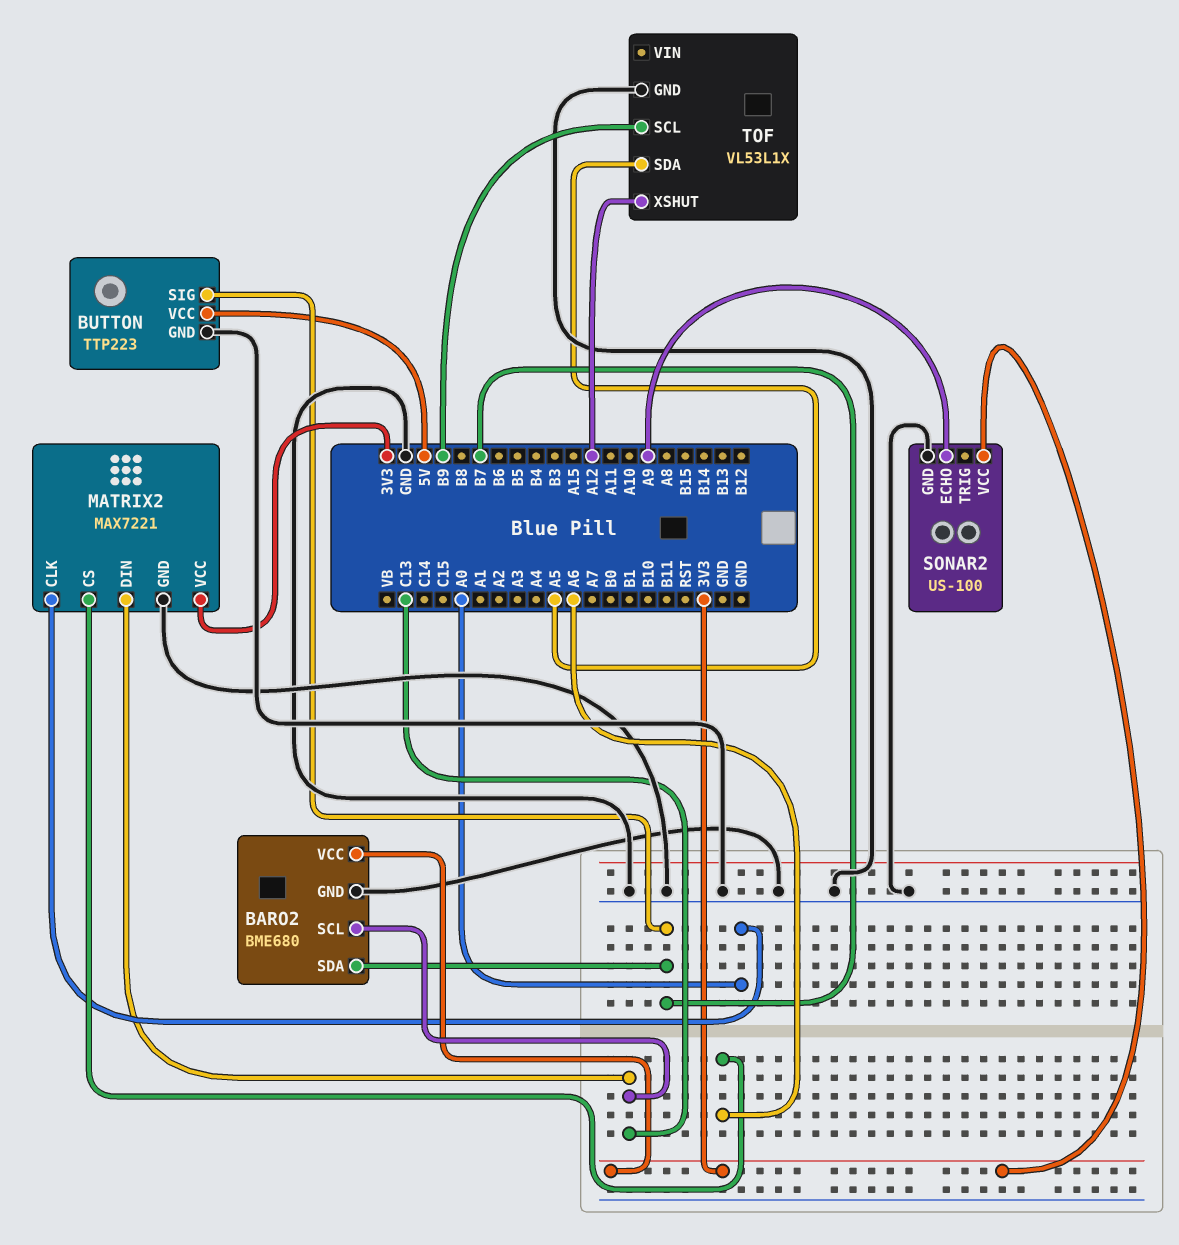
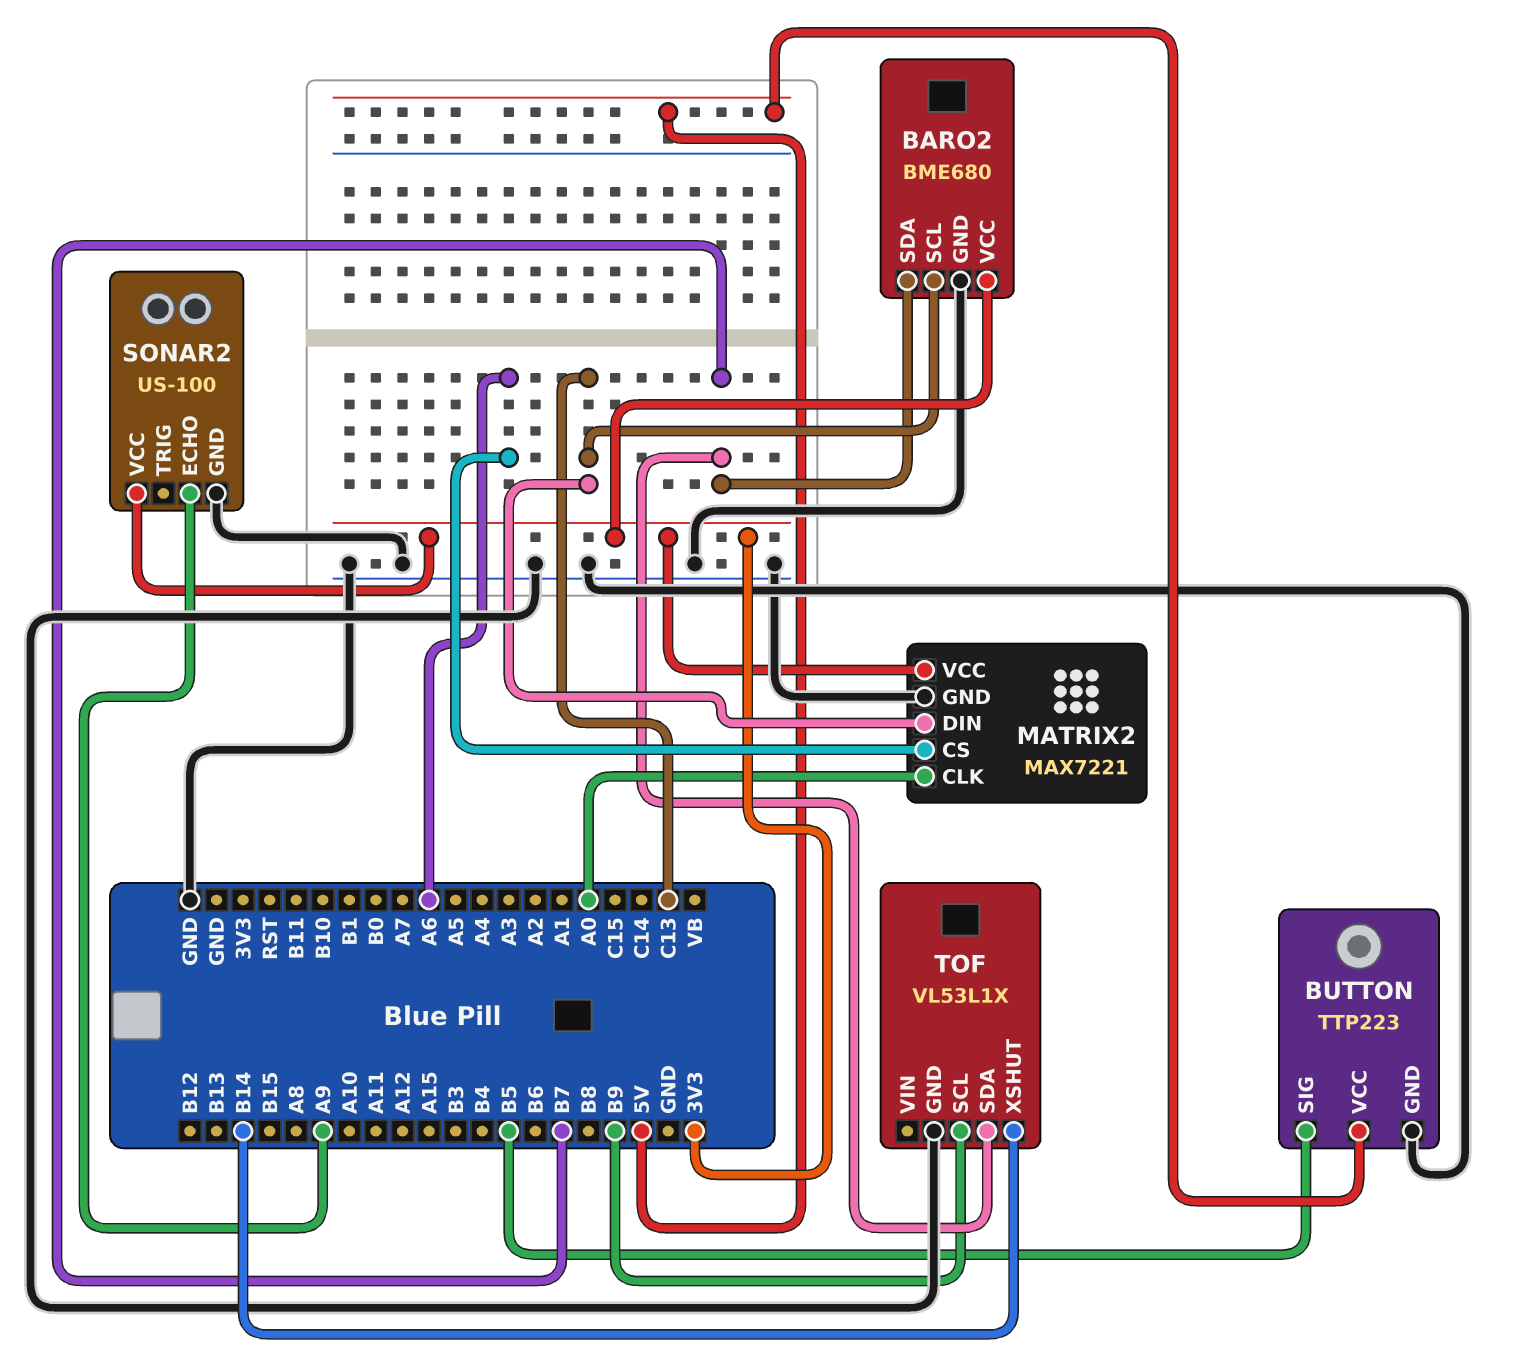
BUTTON pin SIG: B7 -> B5
TOF pin SDA: A5 -> B7
TOF pin XSHUT: A12 -> B14

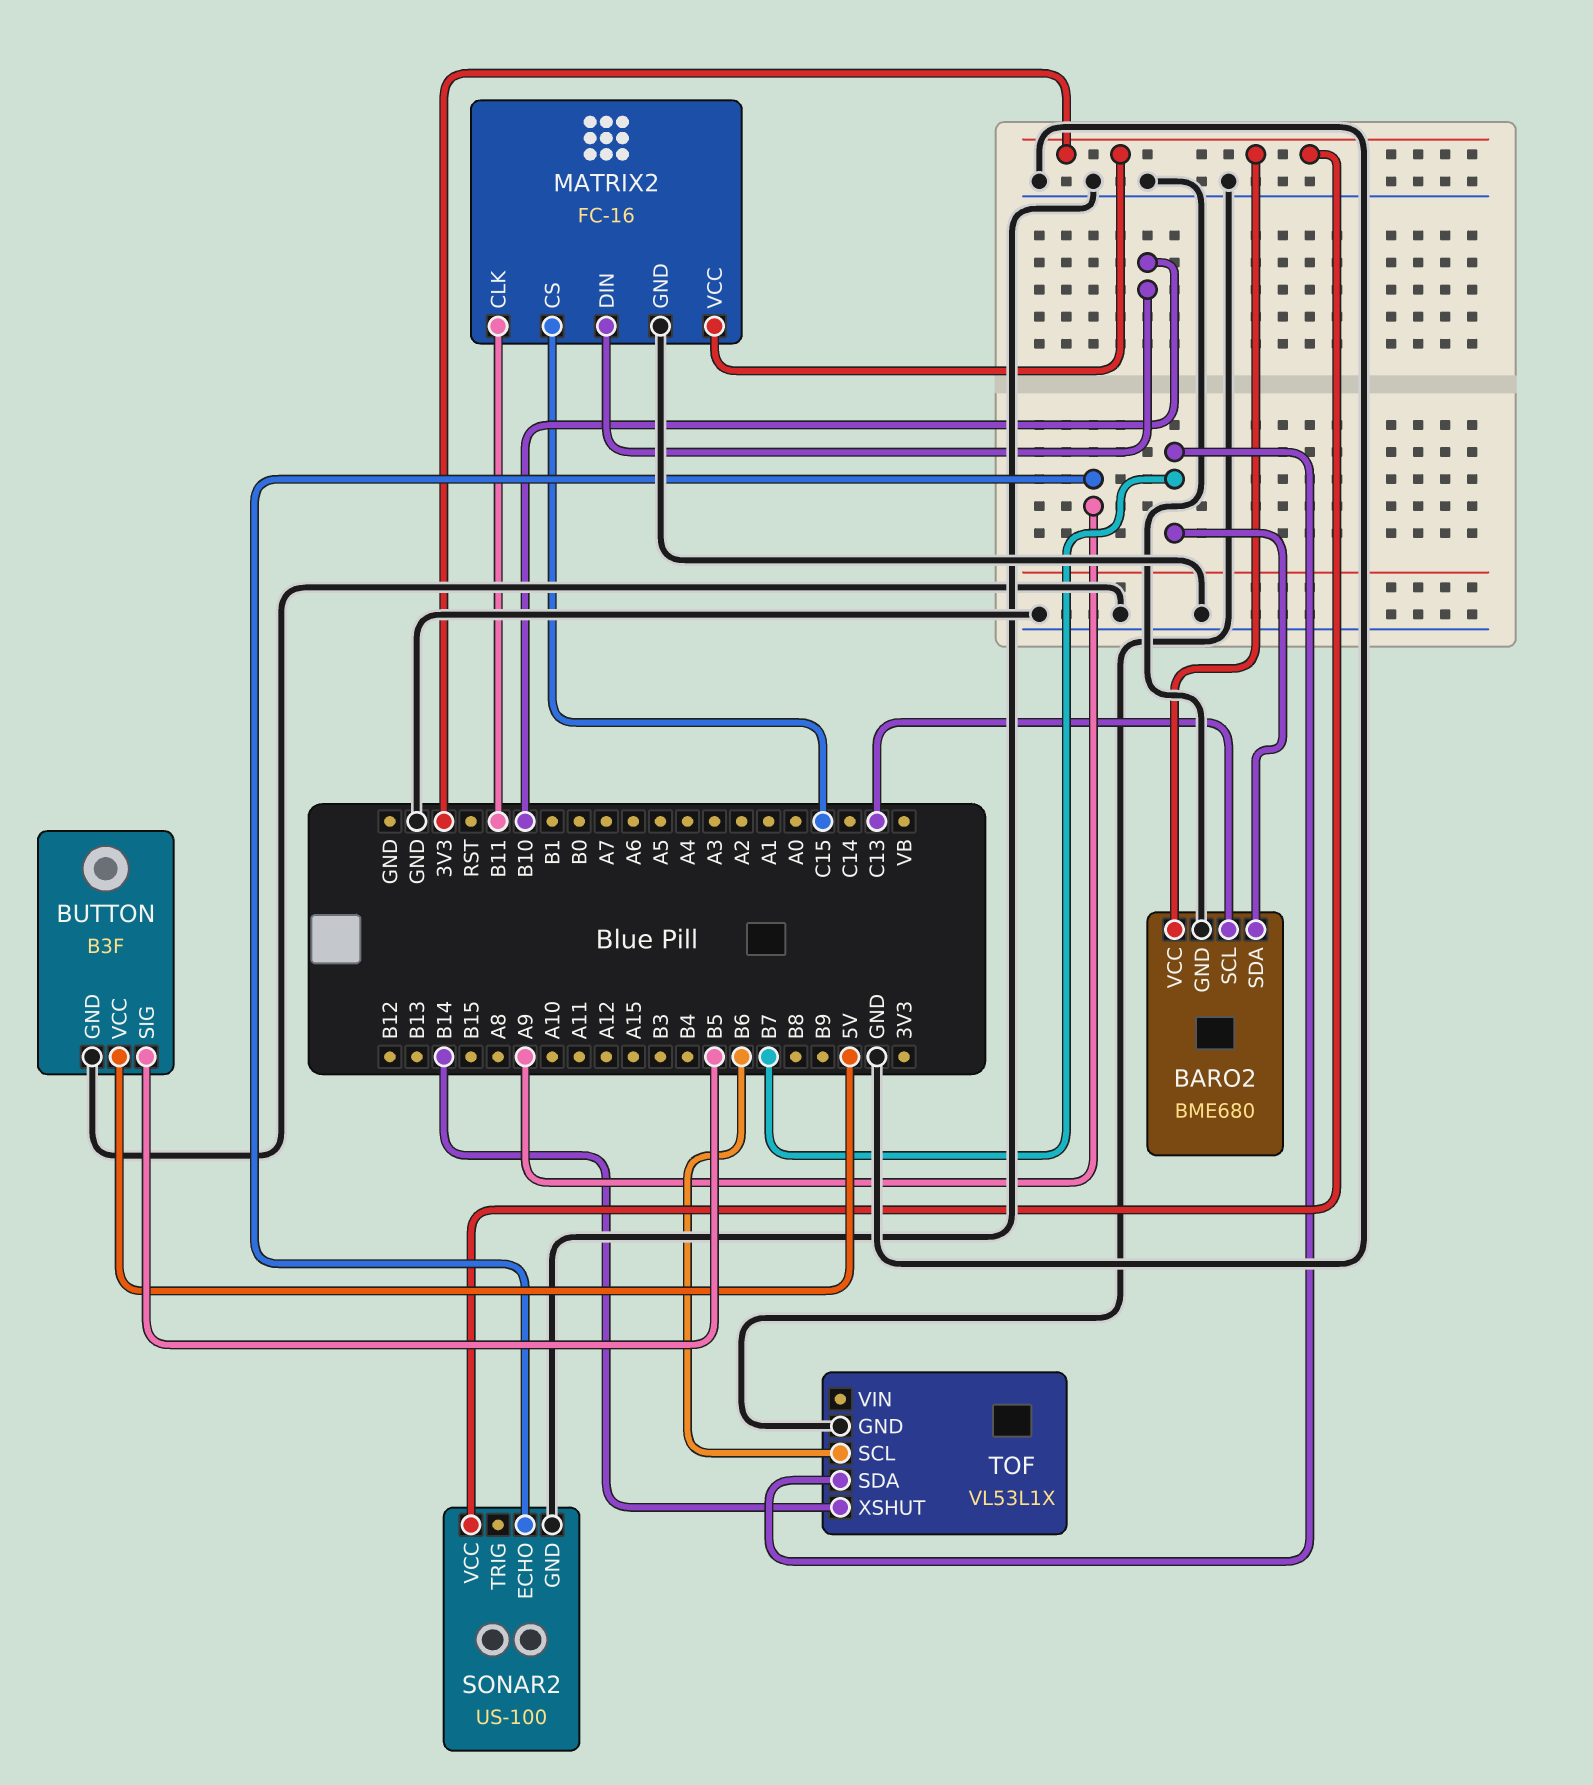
BUTTON: TTP223 -> B3F
MATRIX2: MAX7221 -> FC-16
MATRIX2 pin CLK: A0 -> B11
MATRIX2 pin CS: A6 -> C15
MATRIX2 pin DIN: C13 -> B10
TOF pin SCL: B9 -> B6

